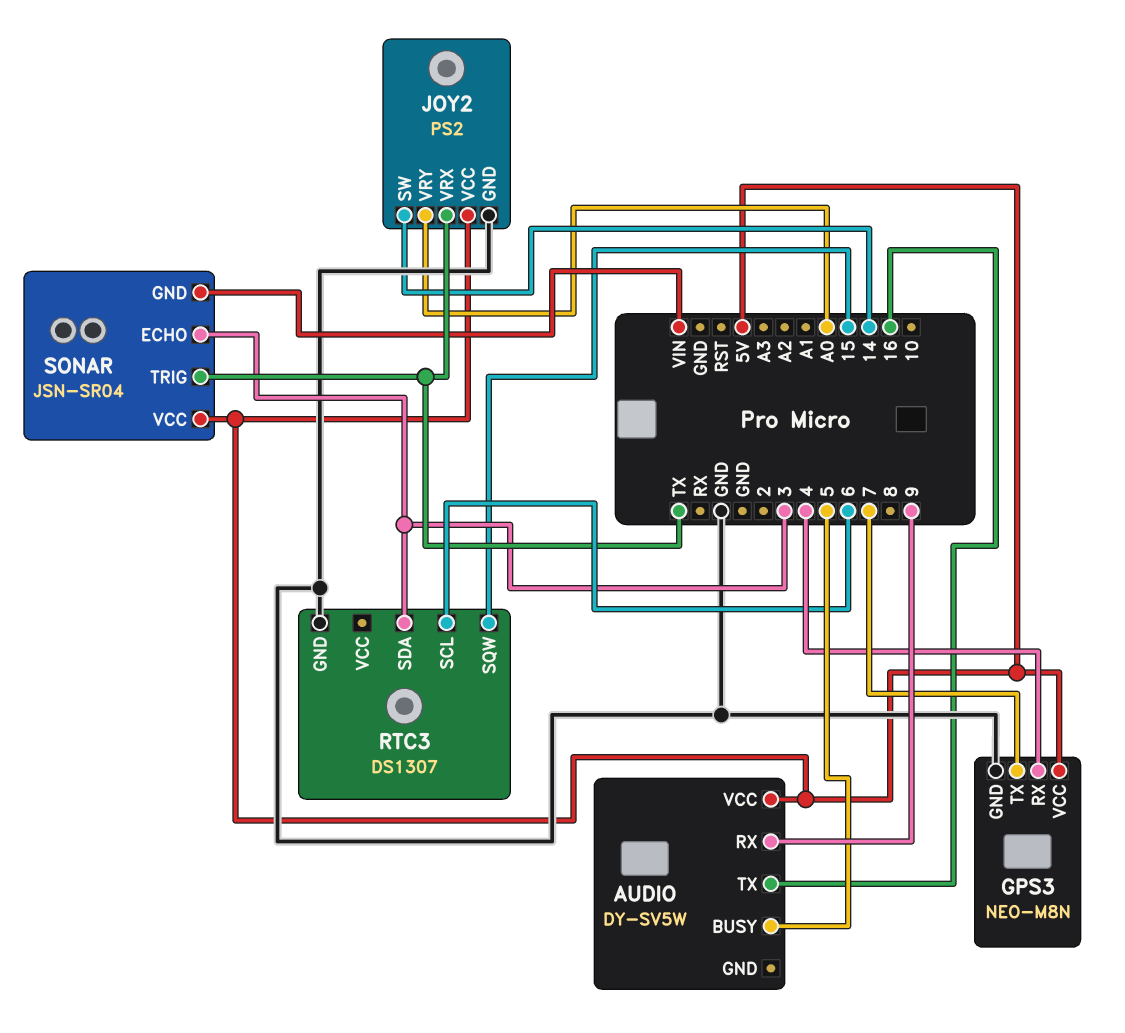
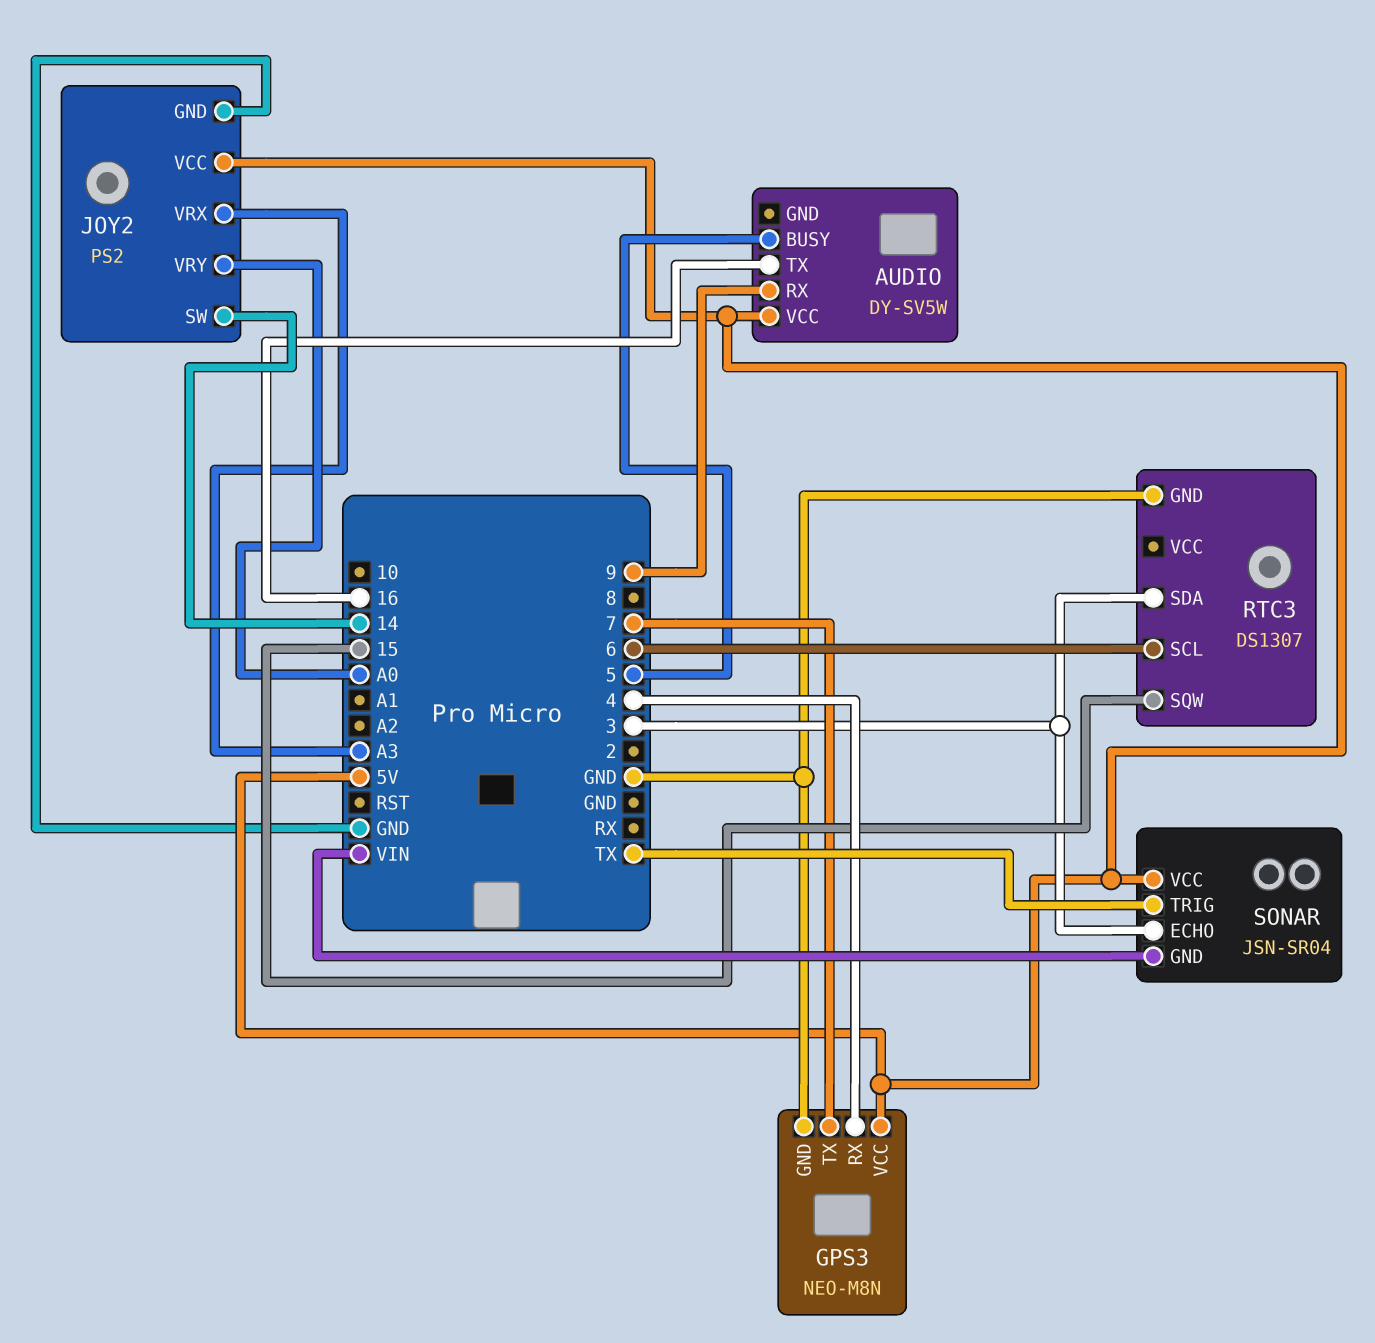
JOY2 pin VRX: TX -> A3

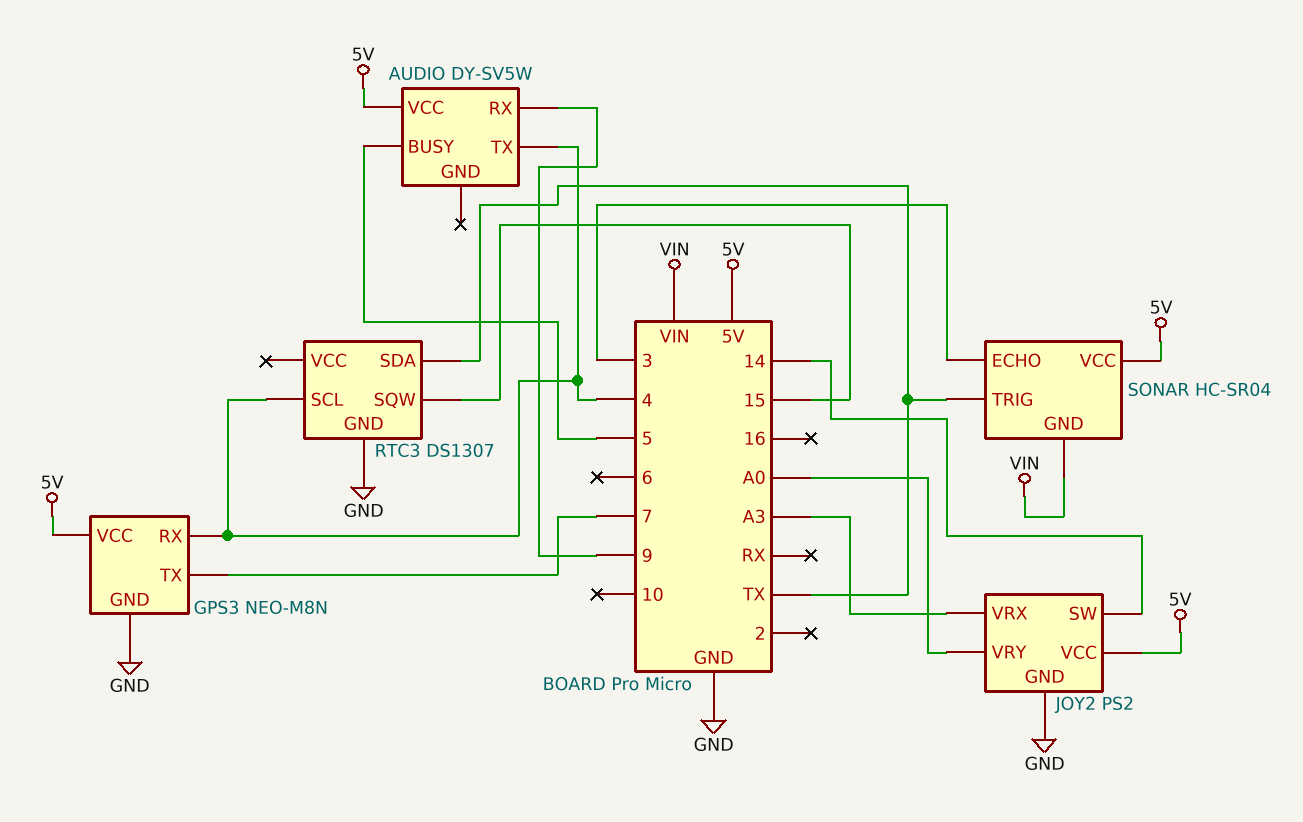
AUDIO pin TX: 16 -> 4
RTC3 pin SCL: 6 -> 4
RTC3 pin SDA: 3 -> TX
SONAR: JSN-SR04 -> HC-SR04

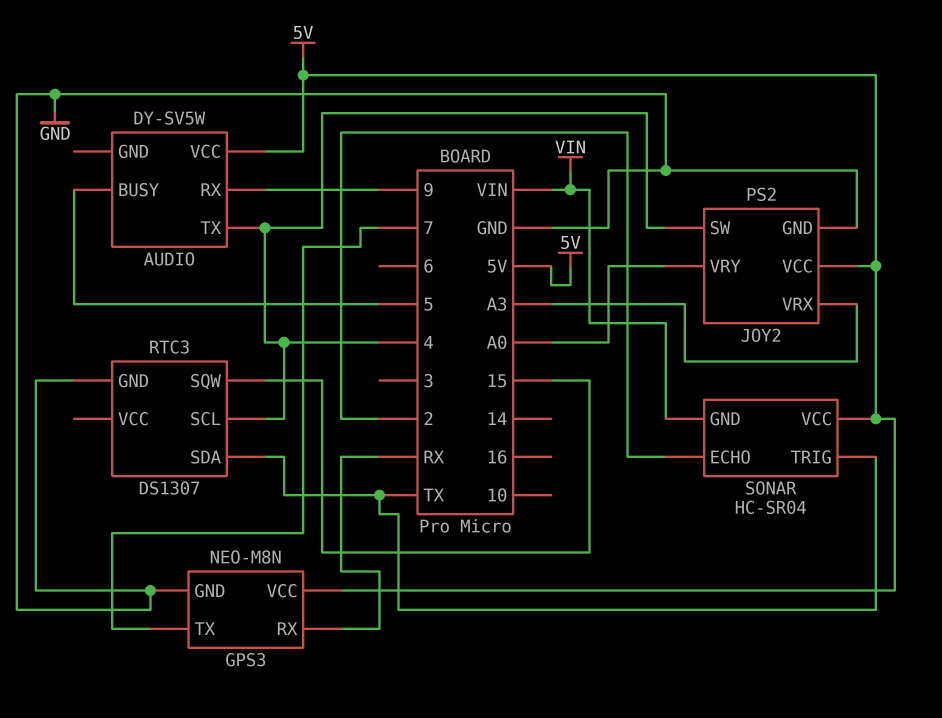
GPS3 pin RX: 4 -> RX
JOY2 pin SW: 14 -> 4
SONAR pin ECHO: 3 -> 2

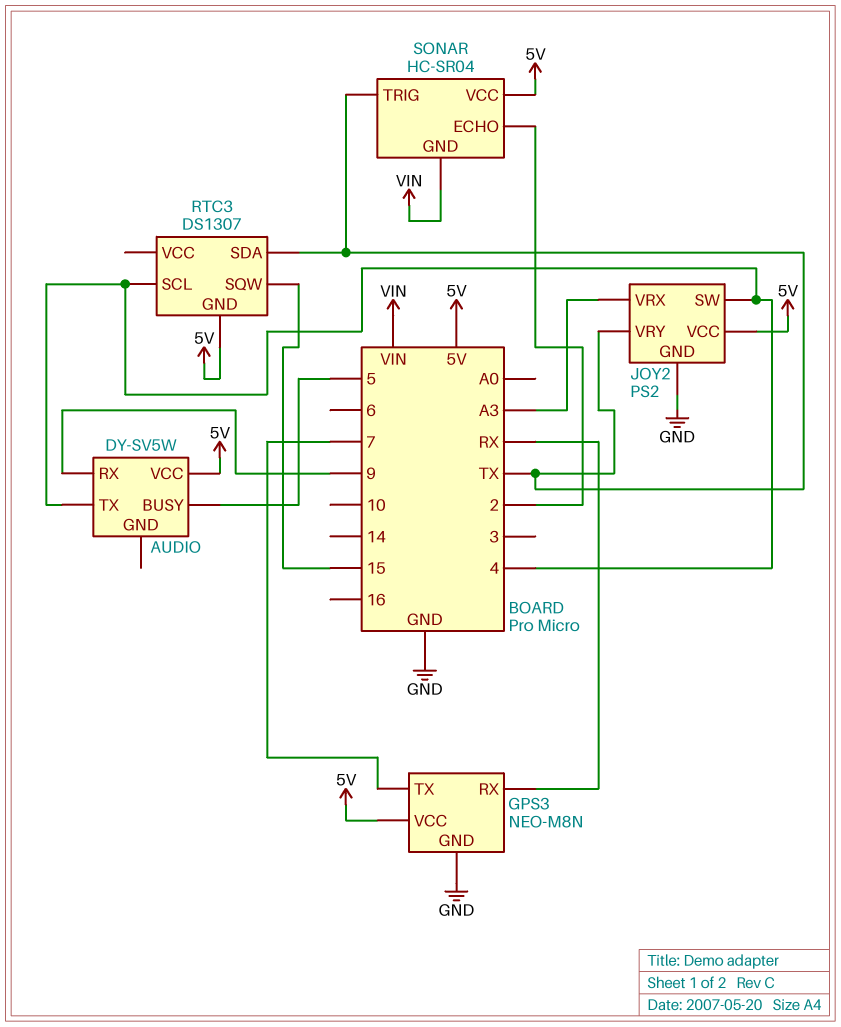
JOY2 pin VRY: A0 -> TX
RTC3 pin GND: GND -> 5V

